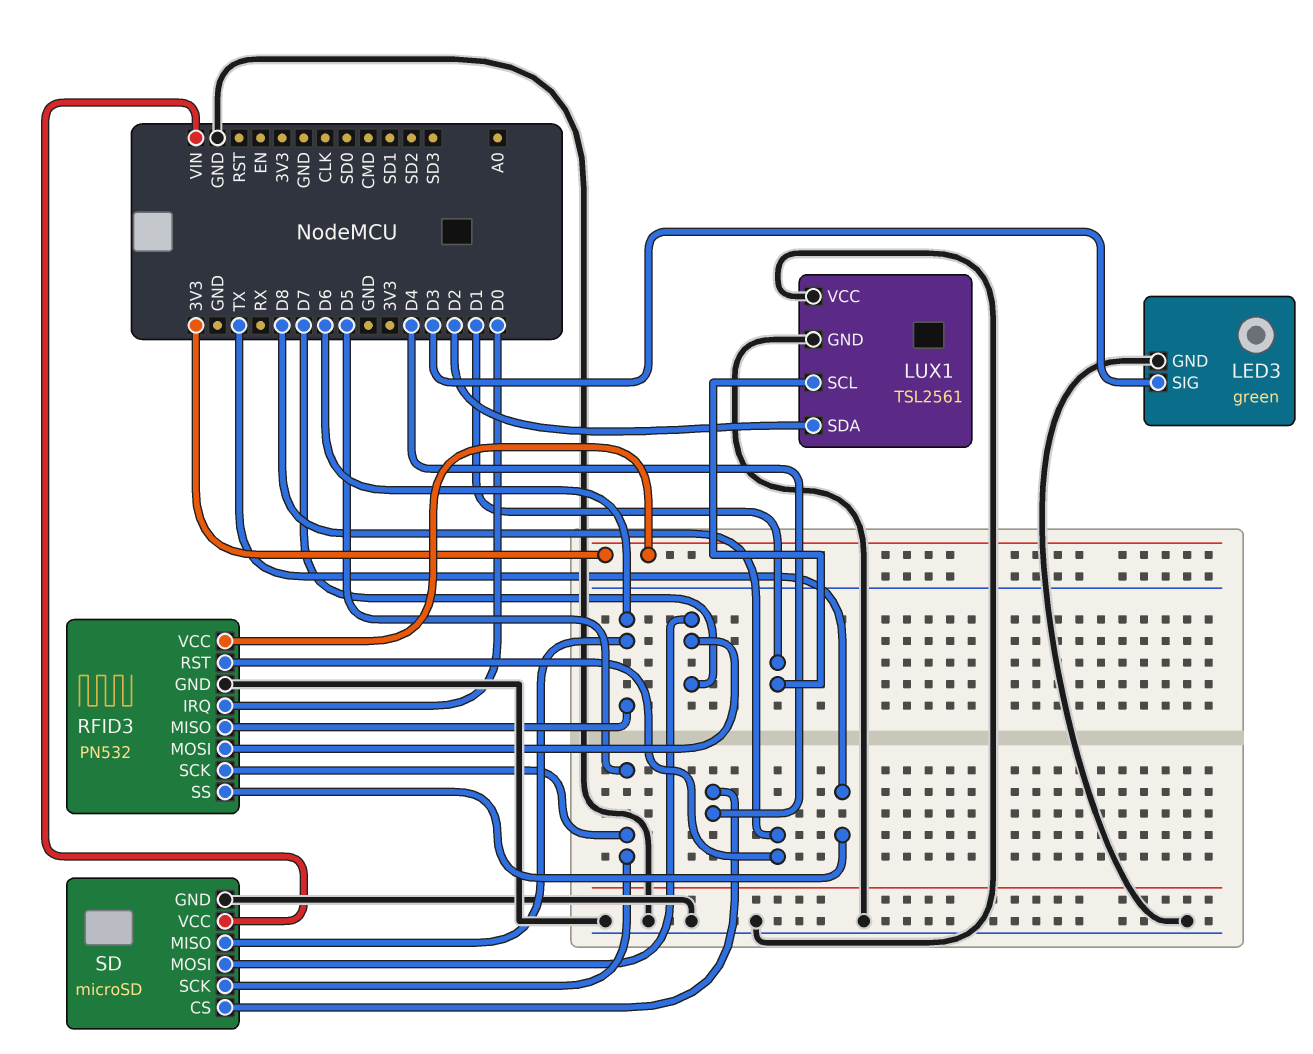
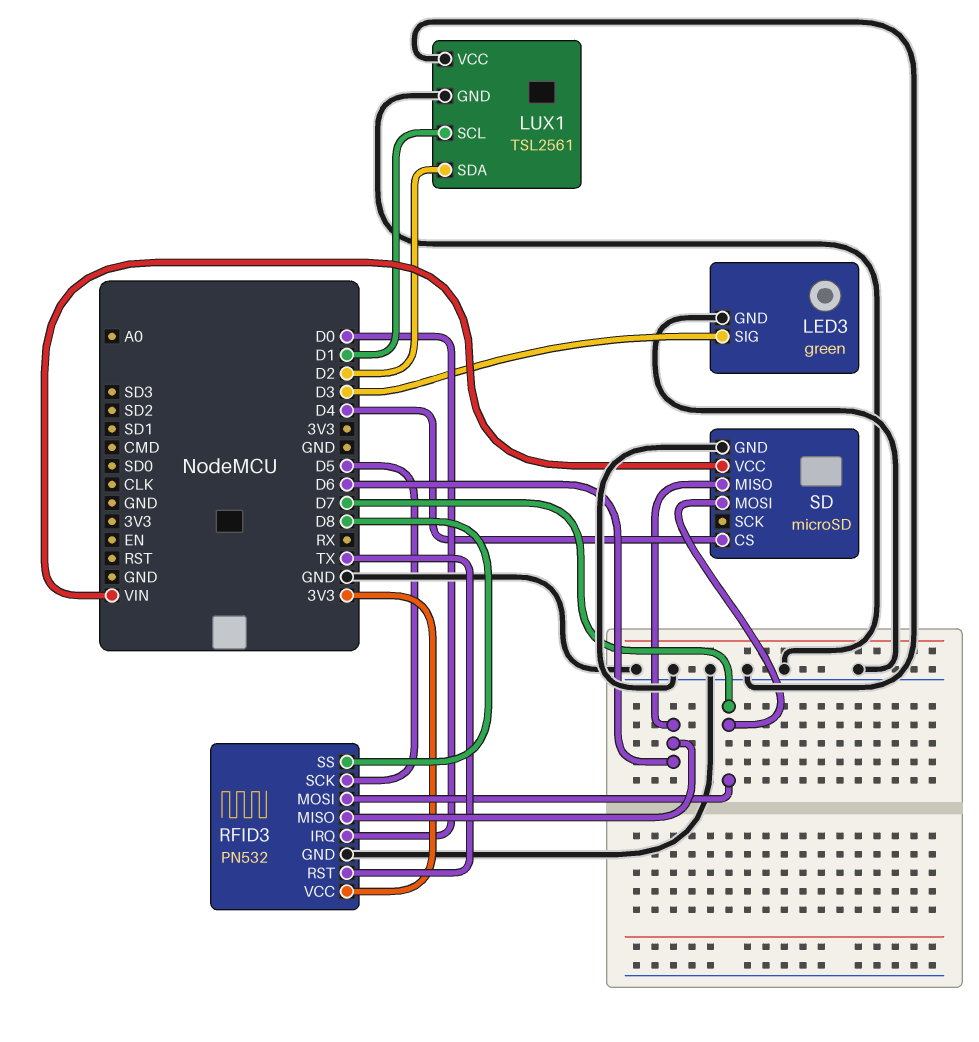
RFID3 pin RST: D8 -> TX
RFID3 pin SS: TX -> D8
SD pin SCK: D5 -> none

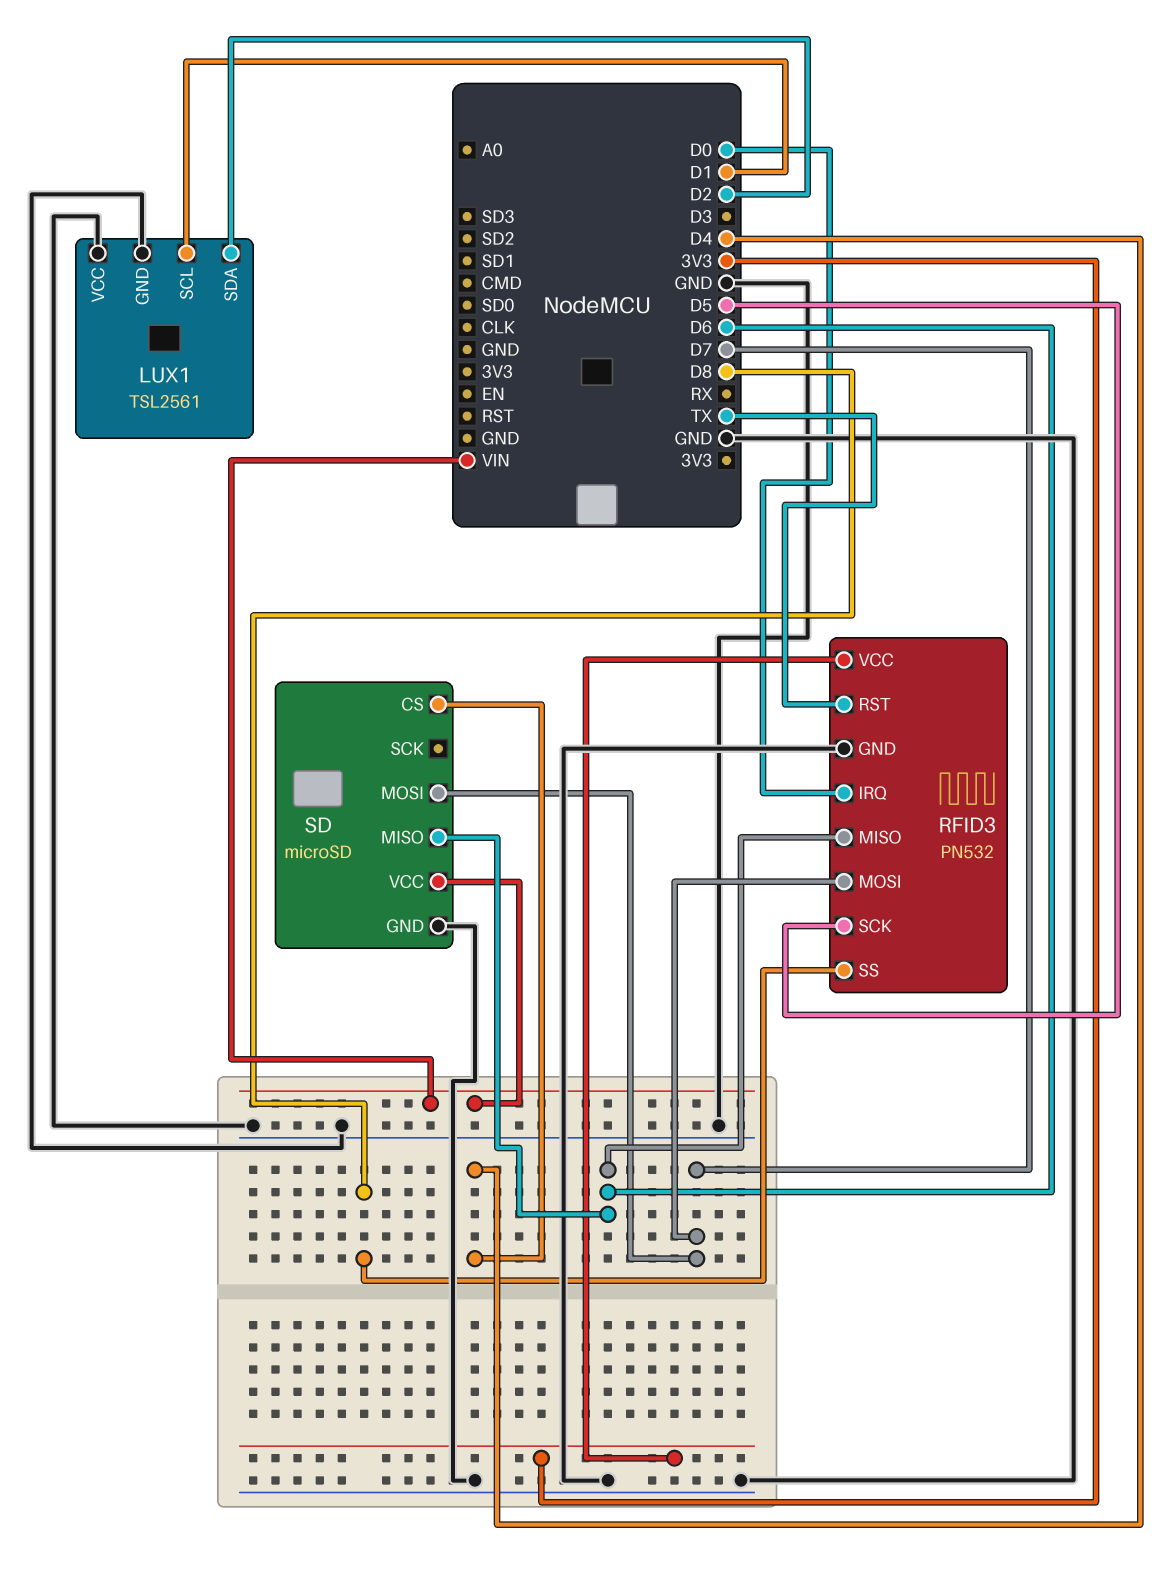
LED3: green -> none
LED3 pin GND: GND -> none
LED3 pin SIG: D3 -> none

